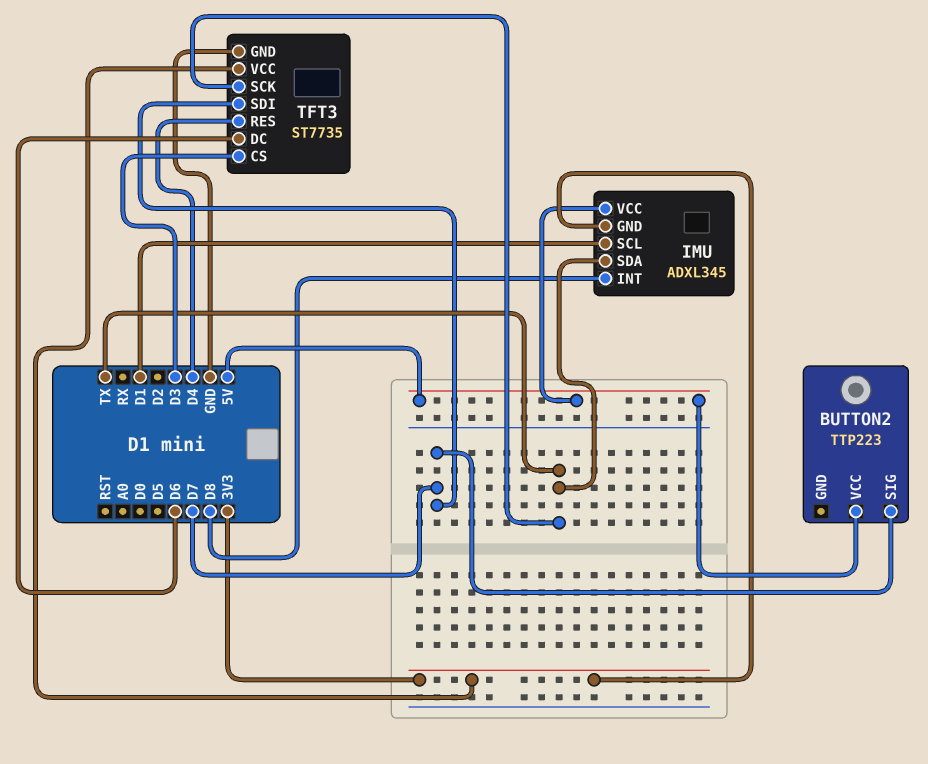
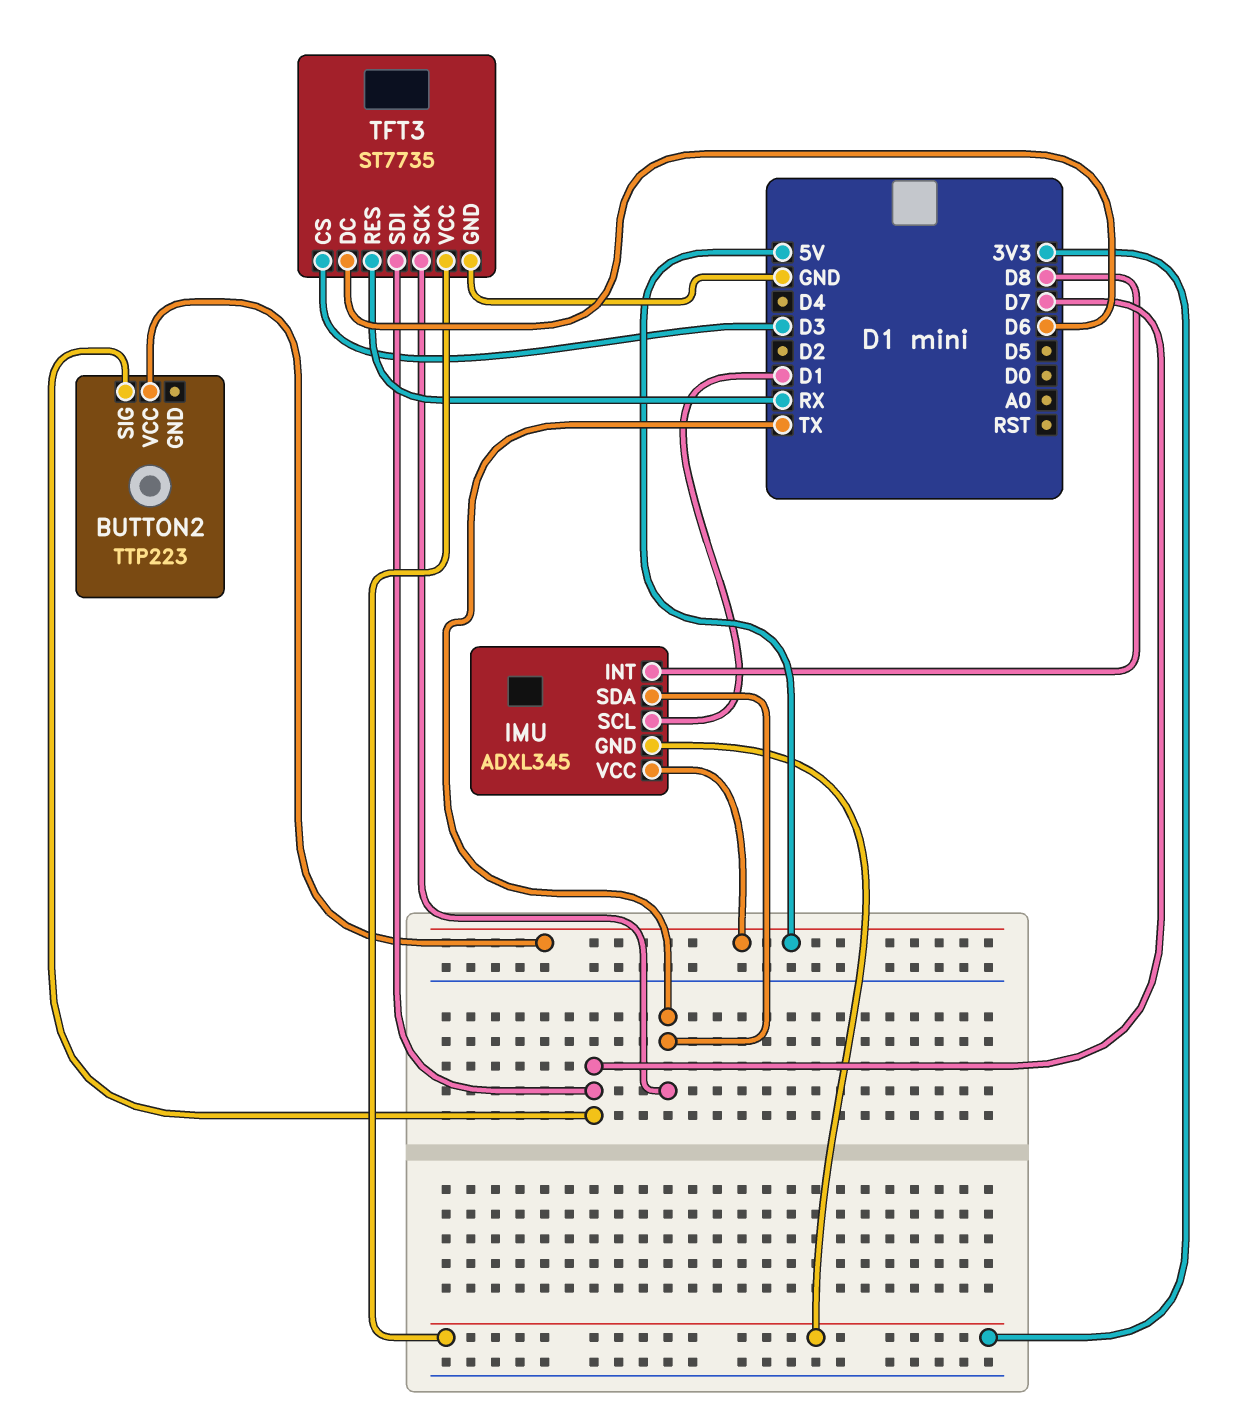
TFT3 pin RES: D4 -> RX

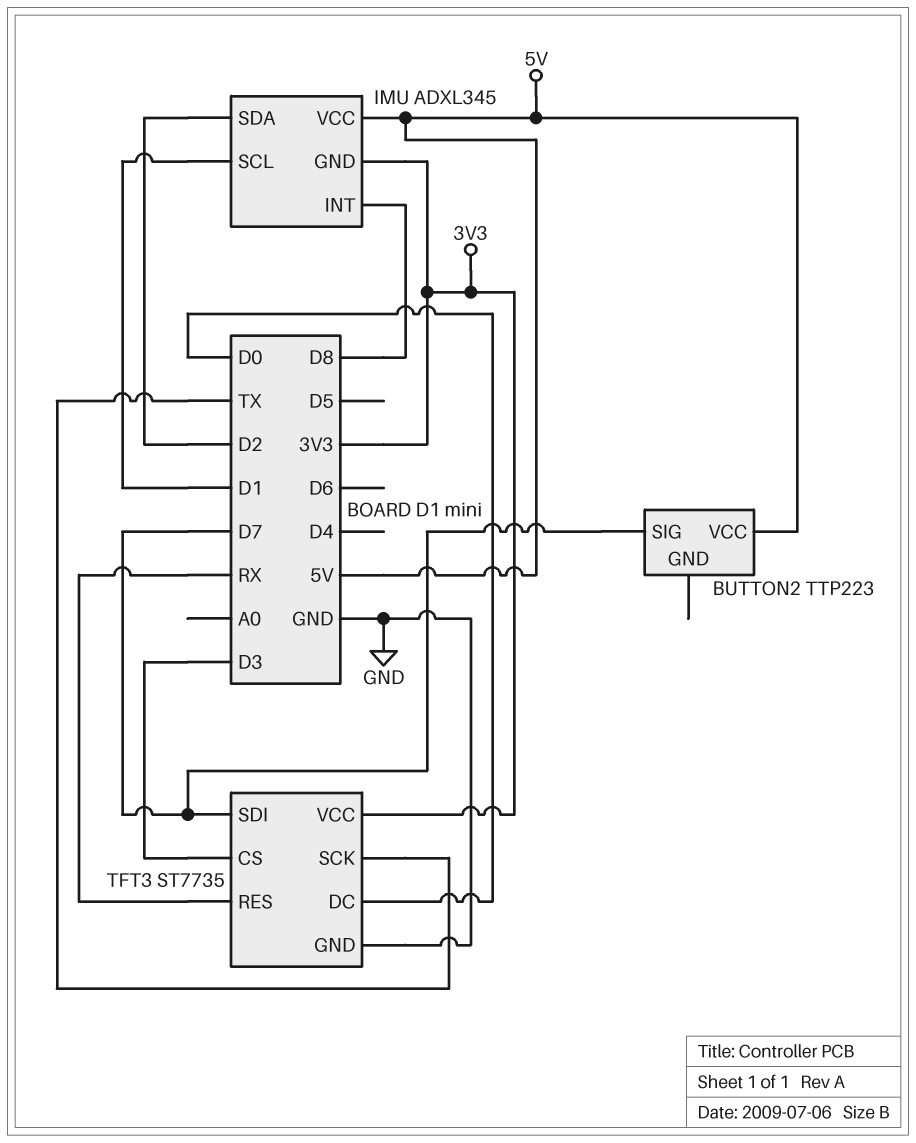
IMU pin SDA: TX -> D2
TFT3 pin DC: D6 -> D0

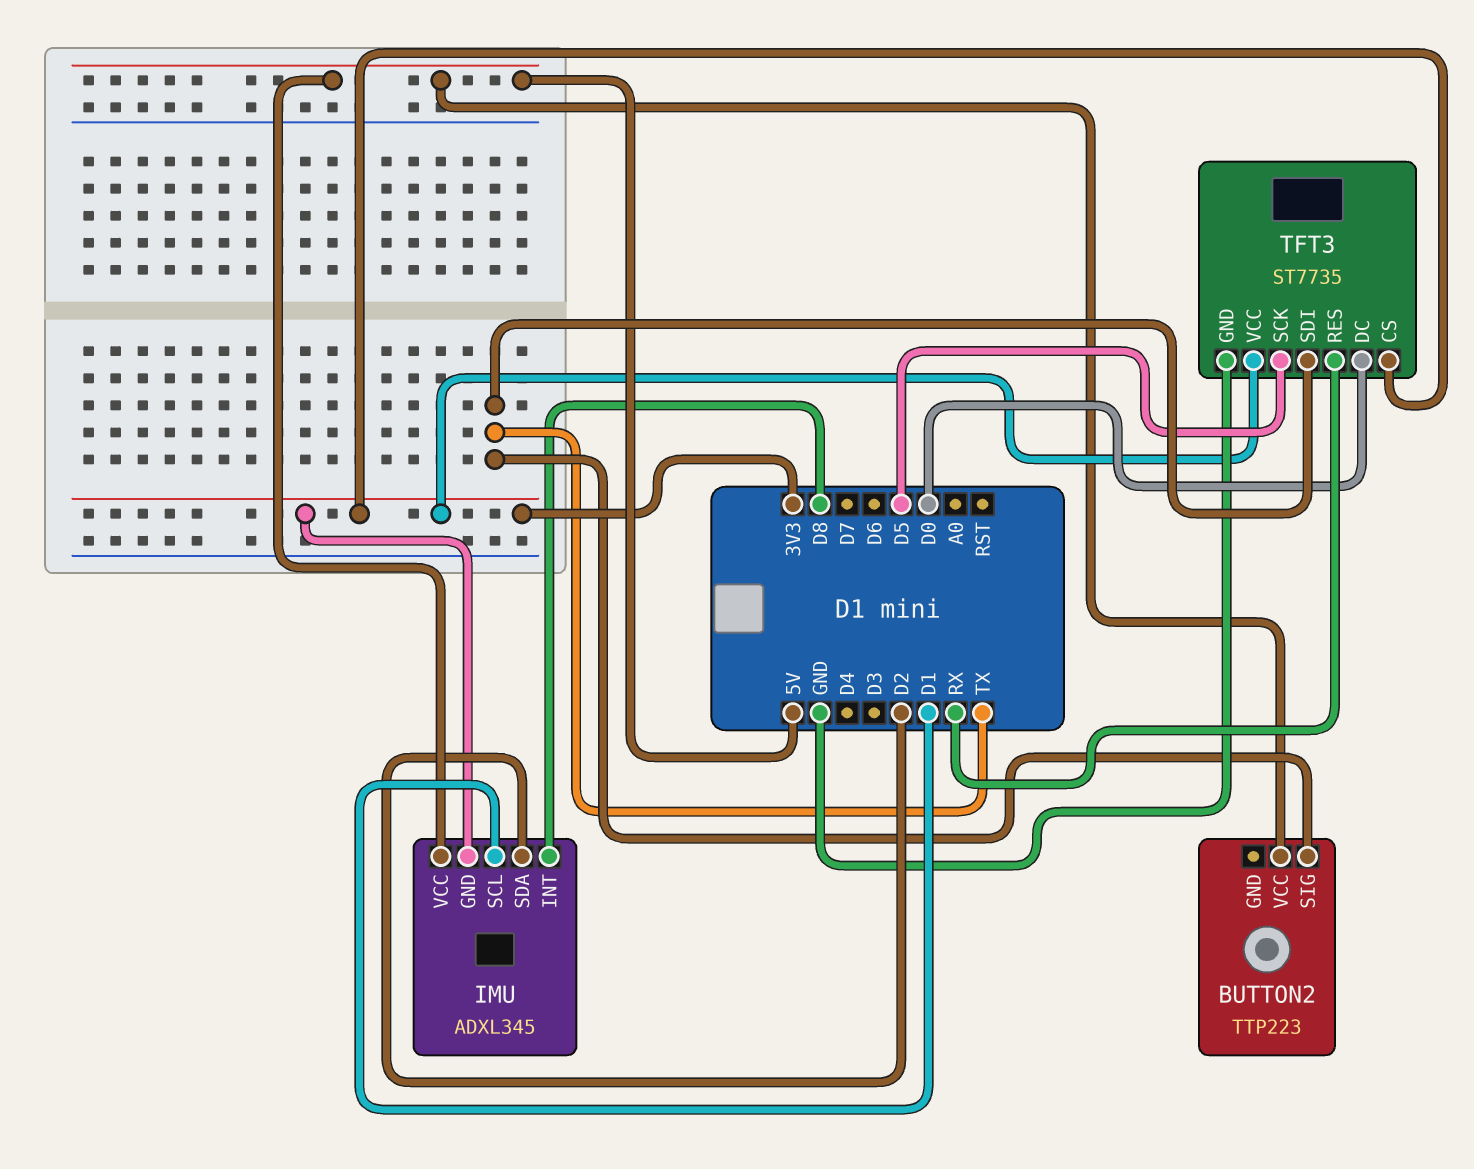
BUTTON2 pin SIG: D7 -> TX
TFT3 pin CS: D3 -> 3V3
TFT3 pin SCK: TX -> D5
TFT3 pin SDI: D7 -> TX

